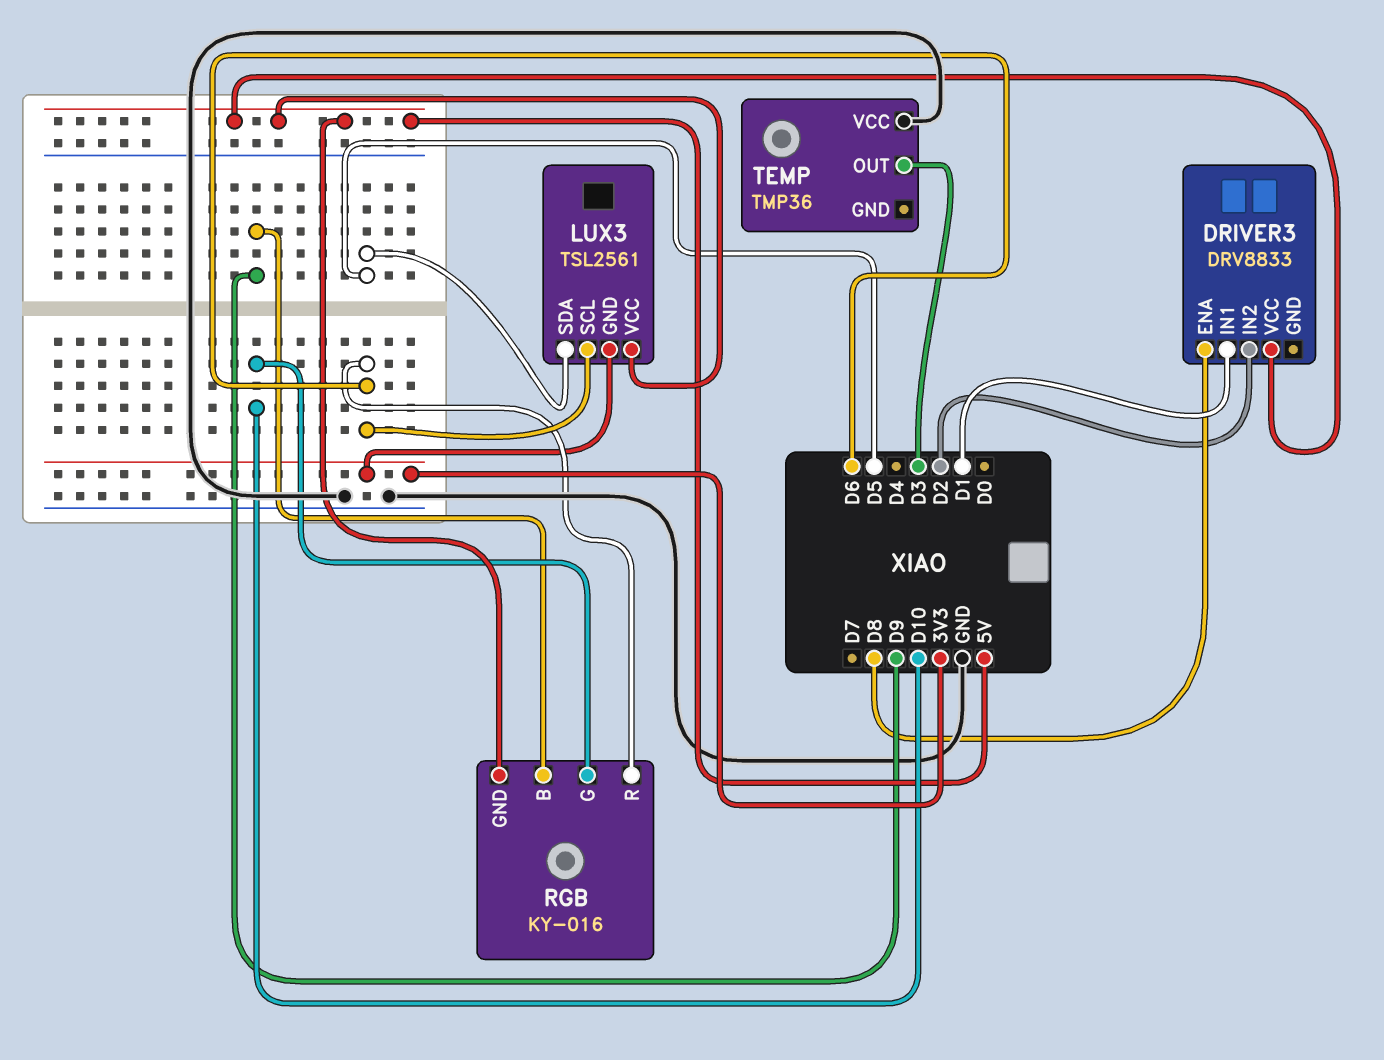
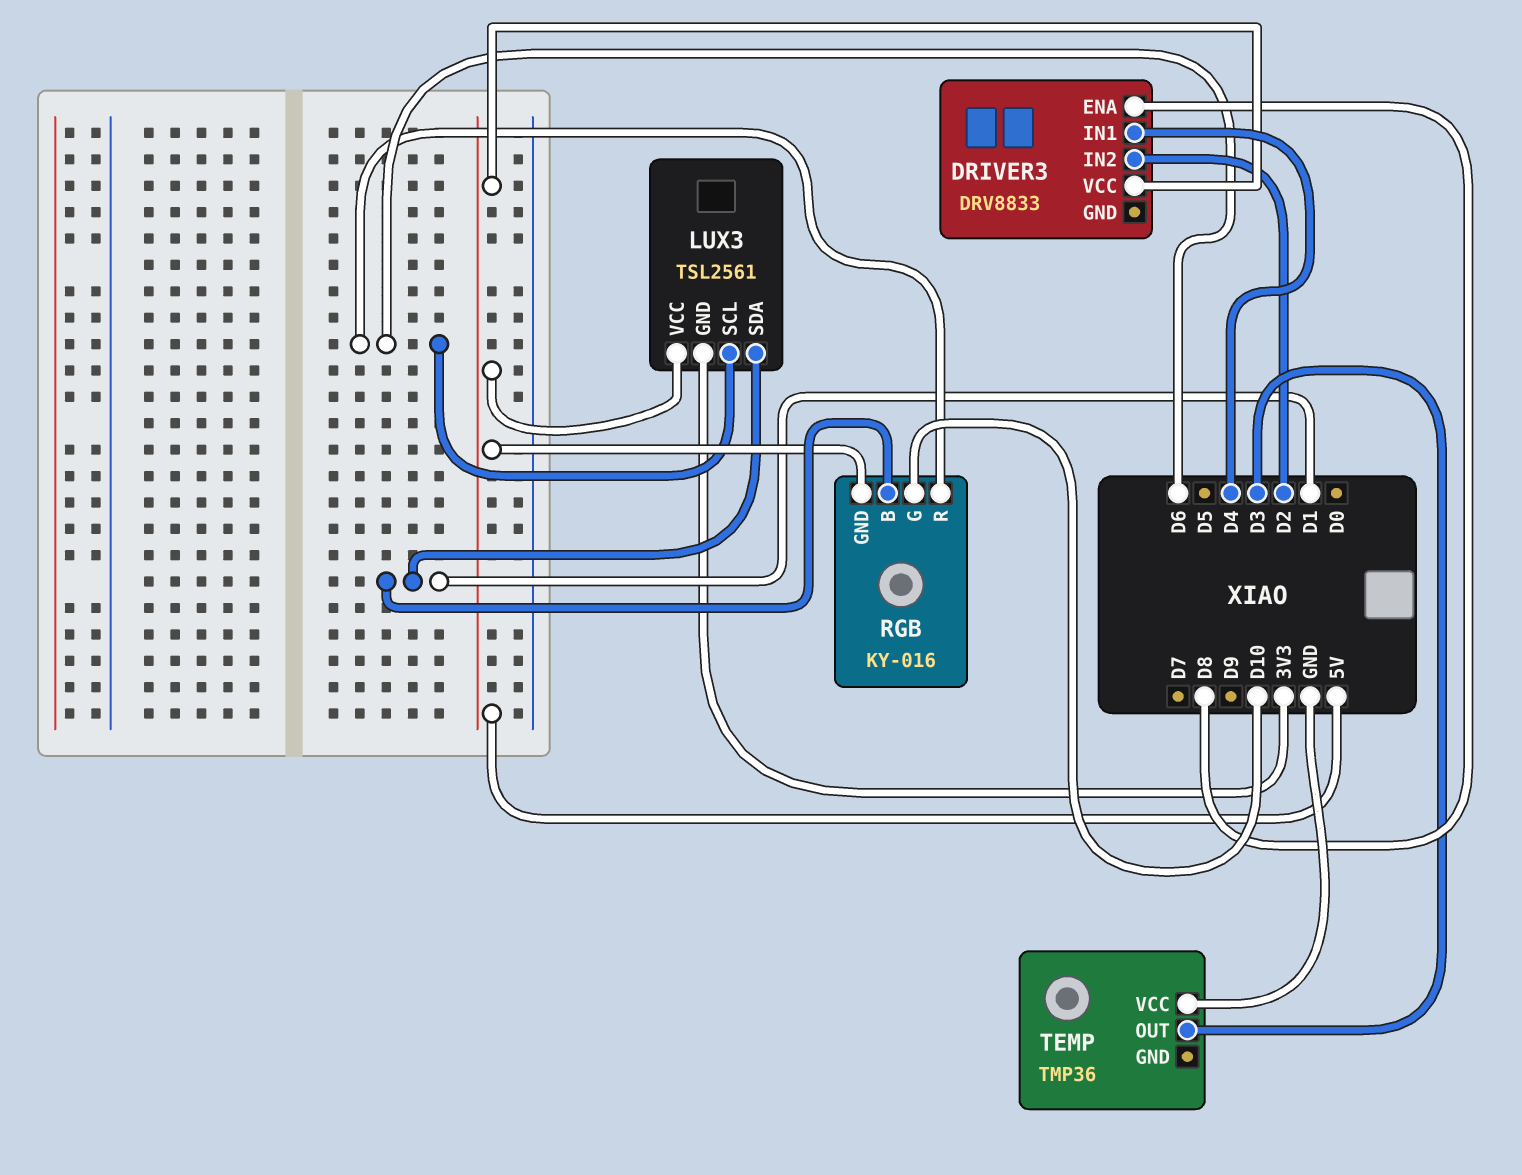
DRIVER3 pin IN1: D1 -> D4
LUX3 pin SDA: D5 -> D1
RGB pin B: D9 -> D1

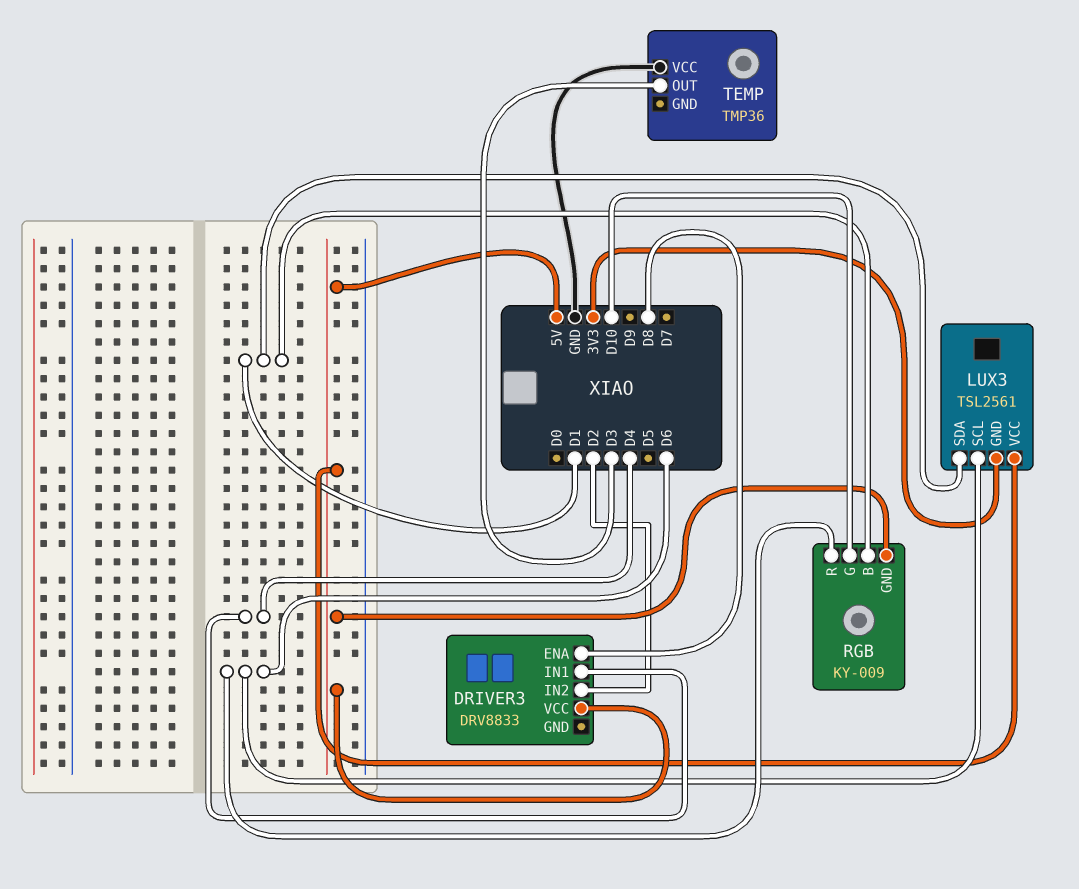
RGB: KY-016 -> KY-009

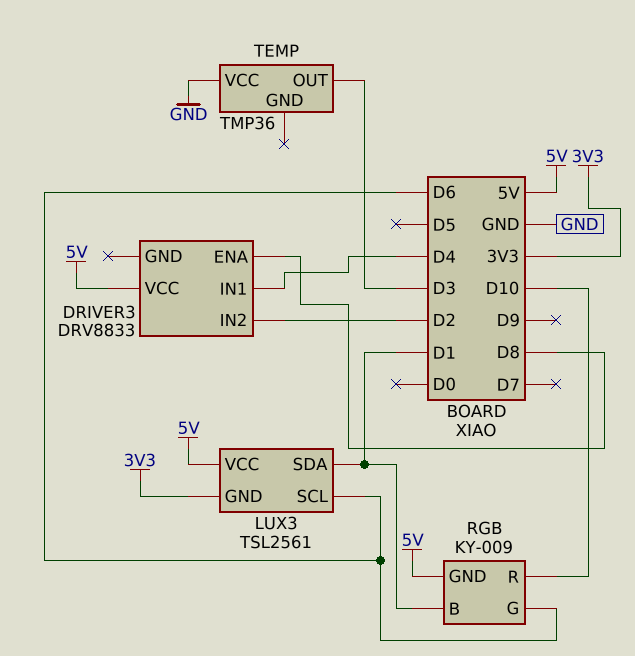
RGB pin G: D10 -> D6
RGB pin R: D6 -> D10

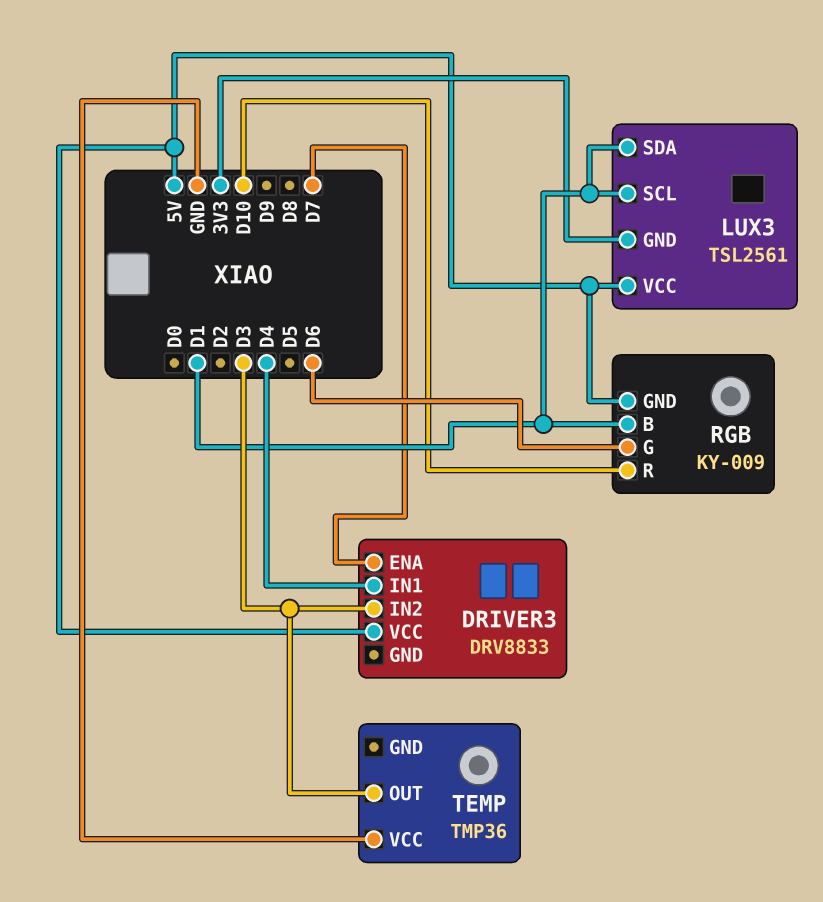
DRIVER3 pin ENA: D8 -> D7
DRIVER3 pin IN2: D2 -> D3
LUX3 pin SCL: D6 -> D1

